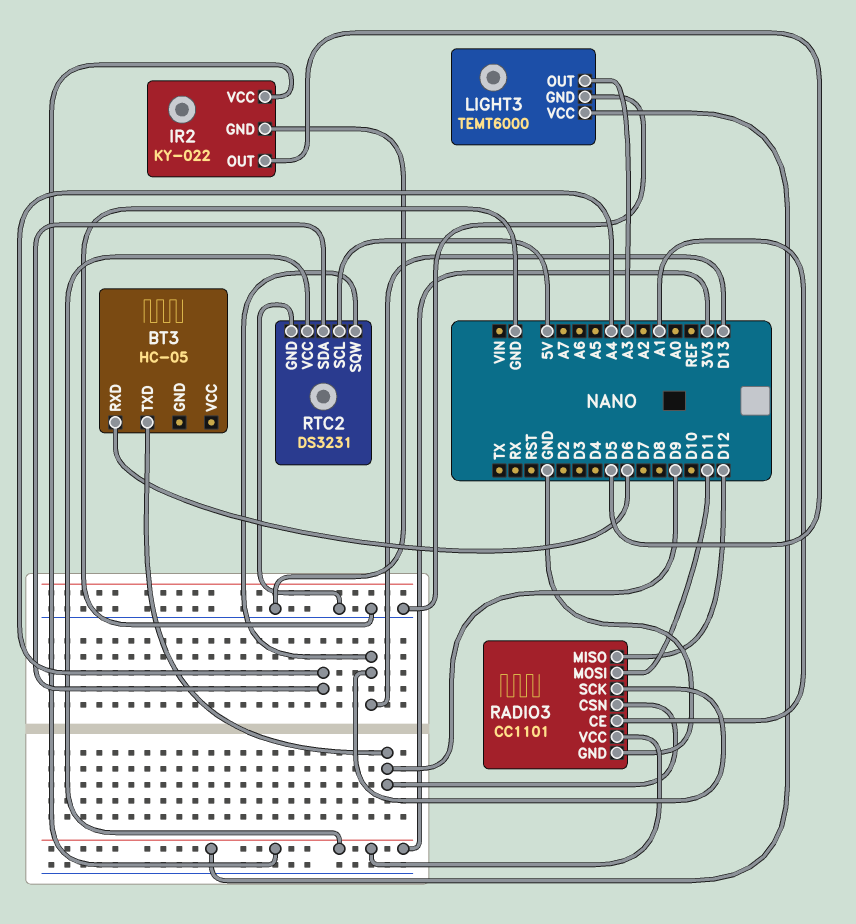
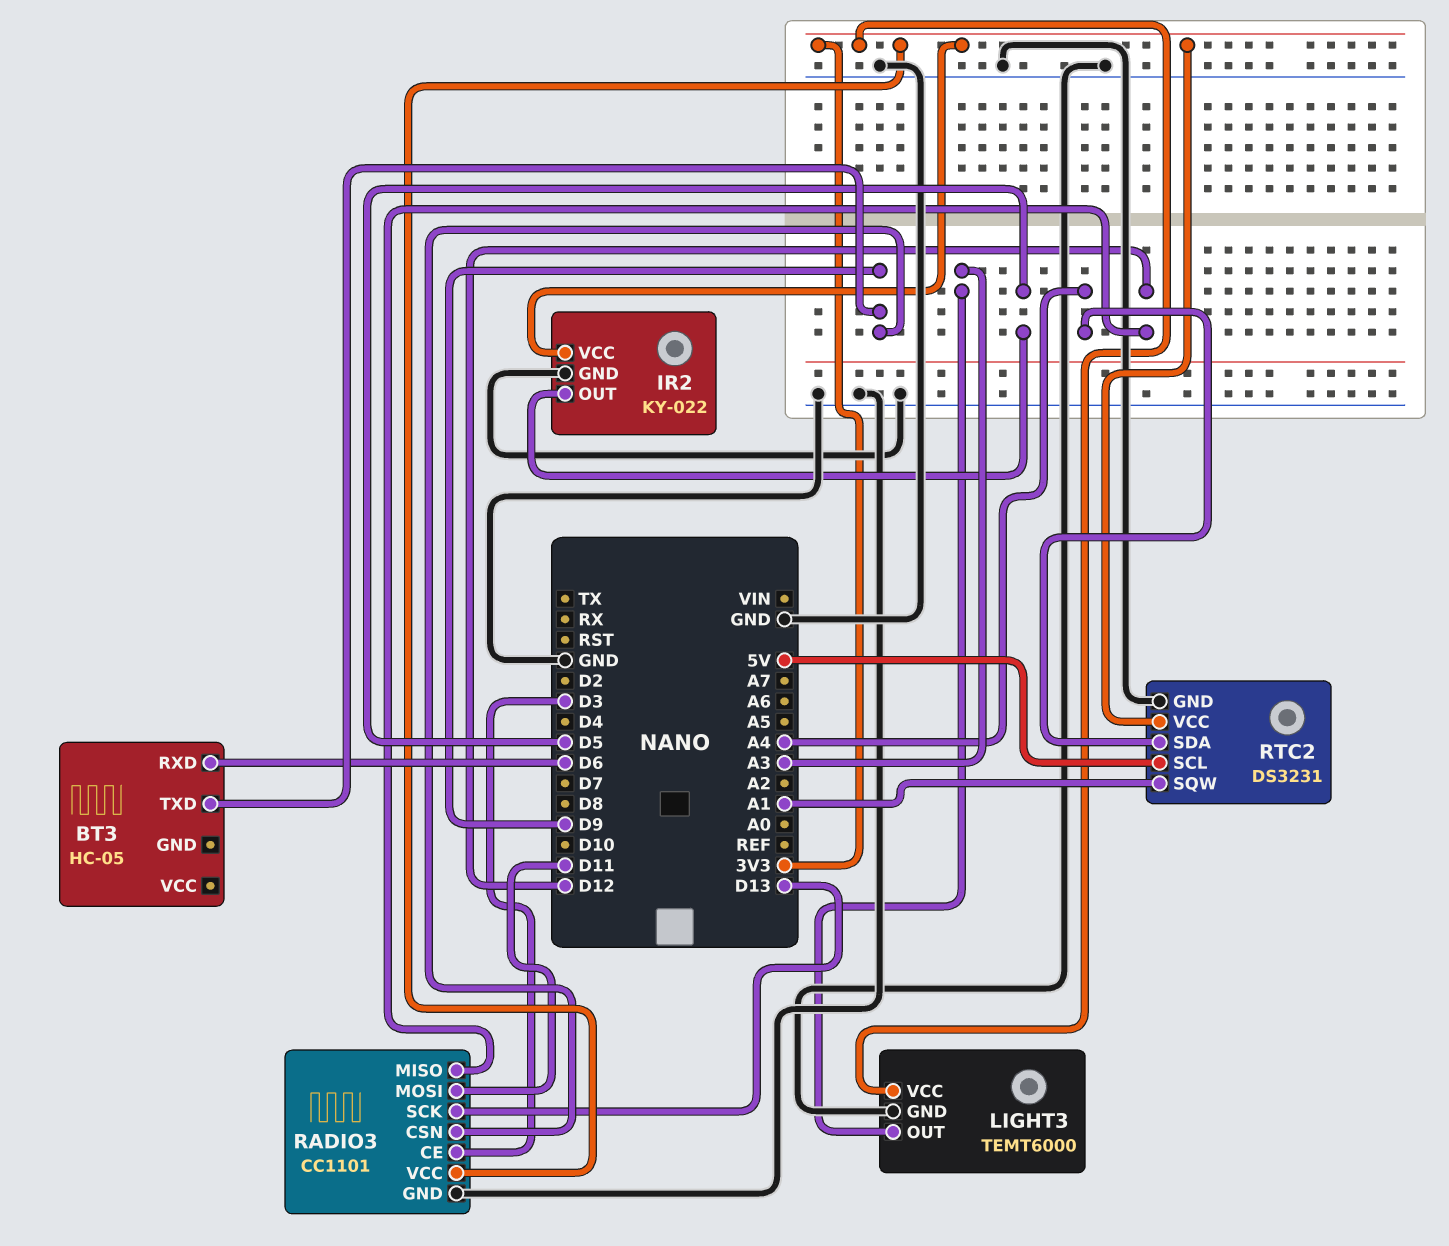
RADIO3 pin CE: A1 -> D3
RTC2 pin SQW: D13 -> A1

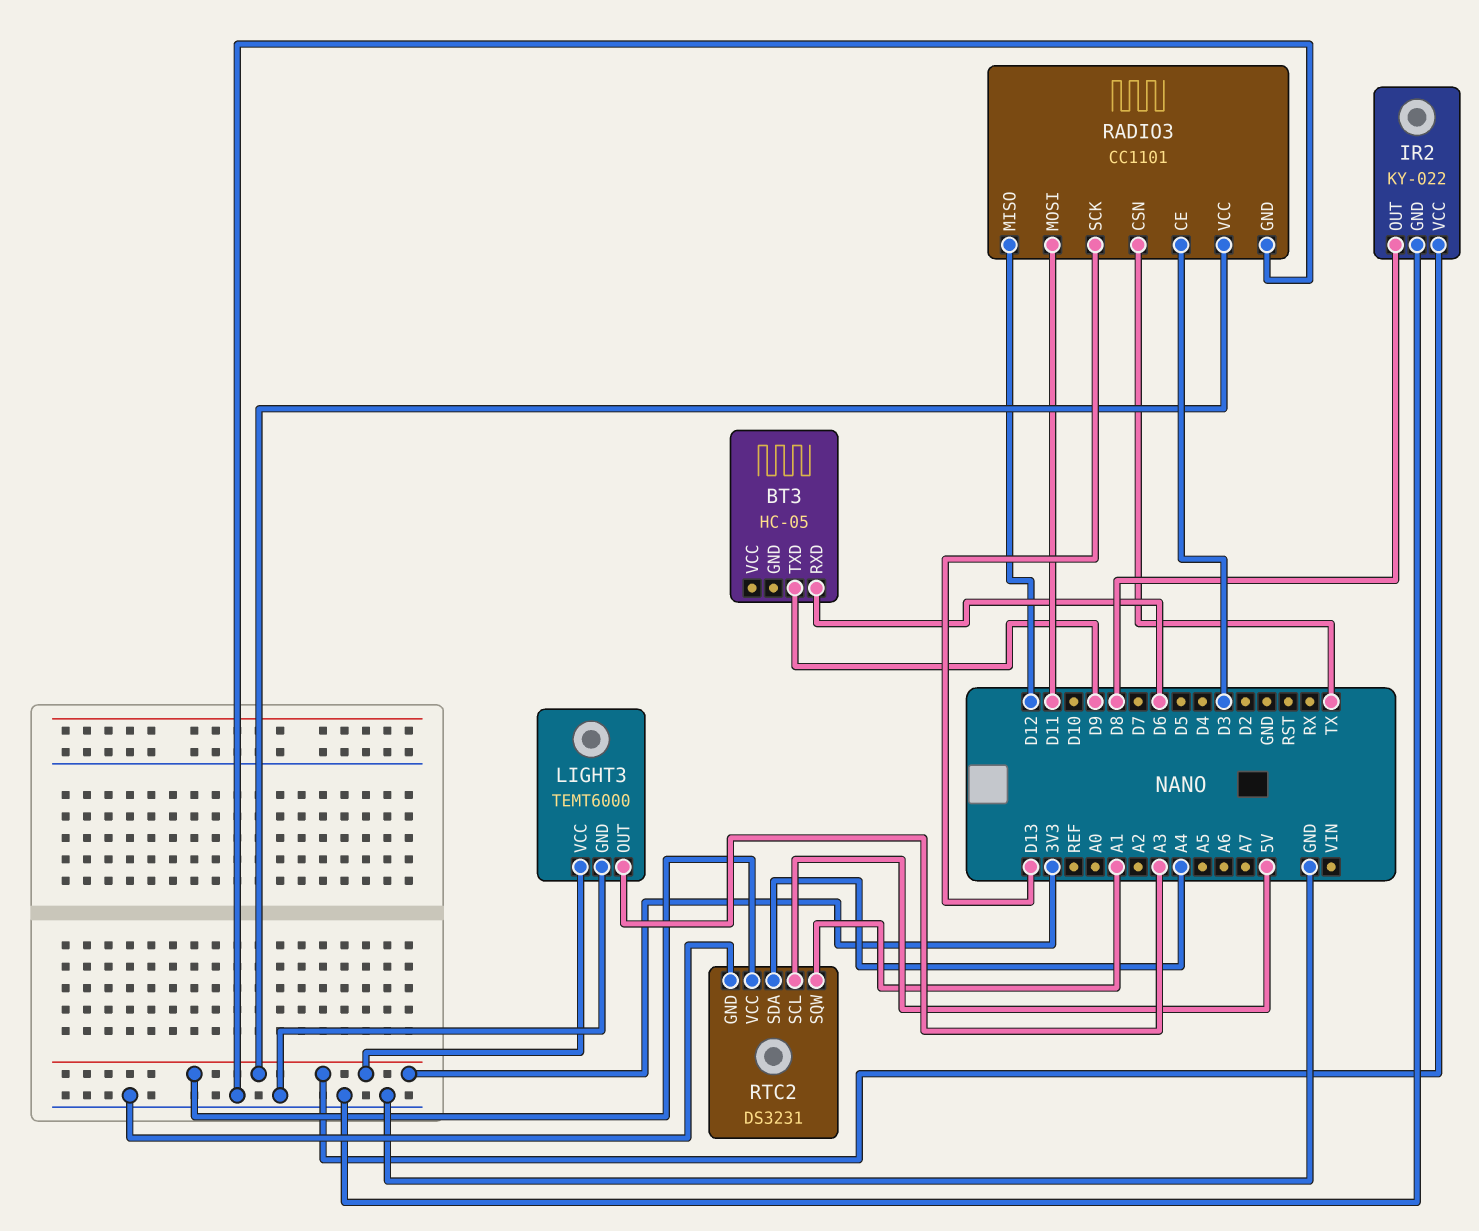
IR2 pin OUT: D5 -> D8
RADIO3 pin CSN: D9 -> TX

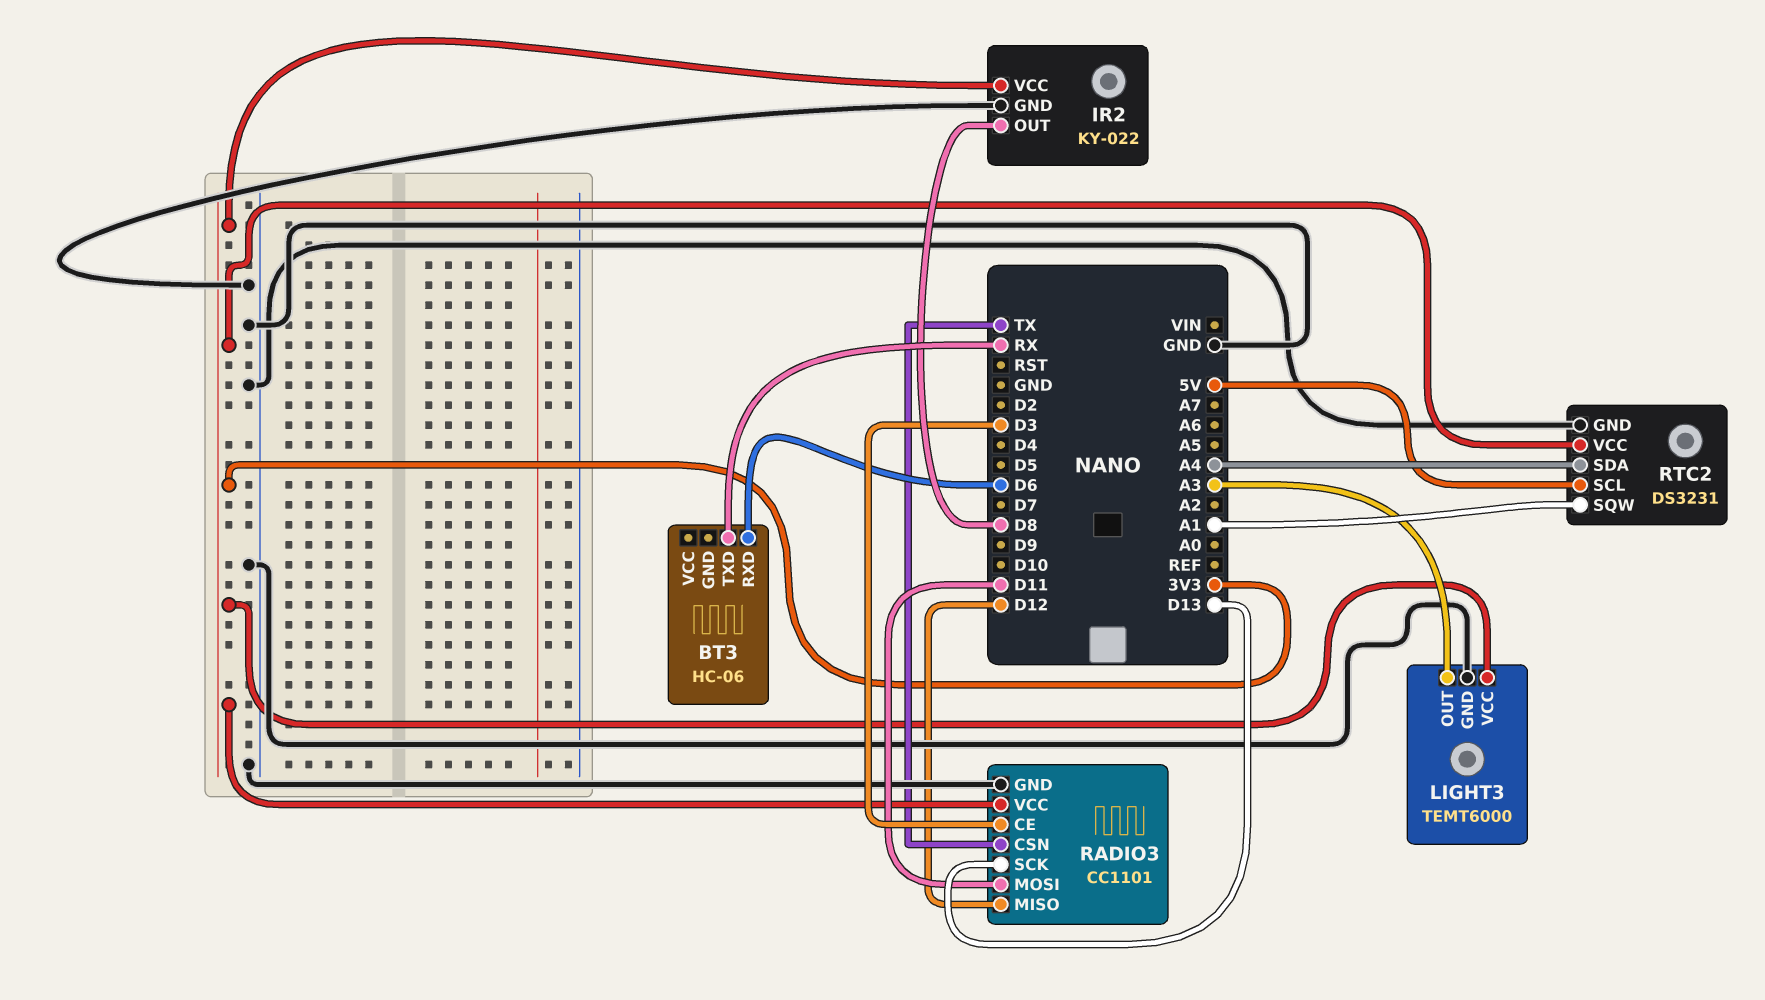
BT3: HC-05 -> HC-06
BT3 pin TXD: D9 -> RX

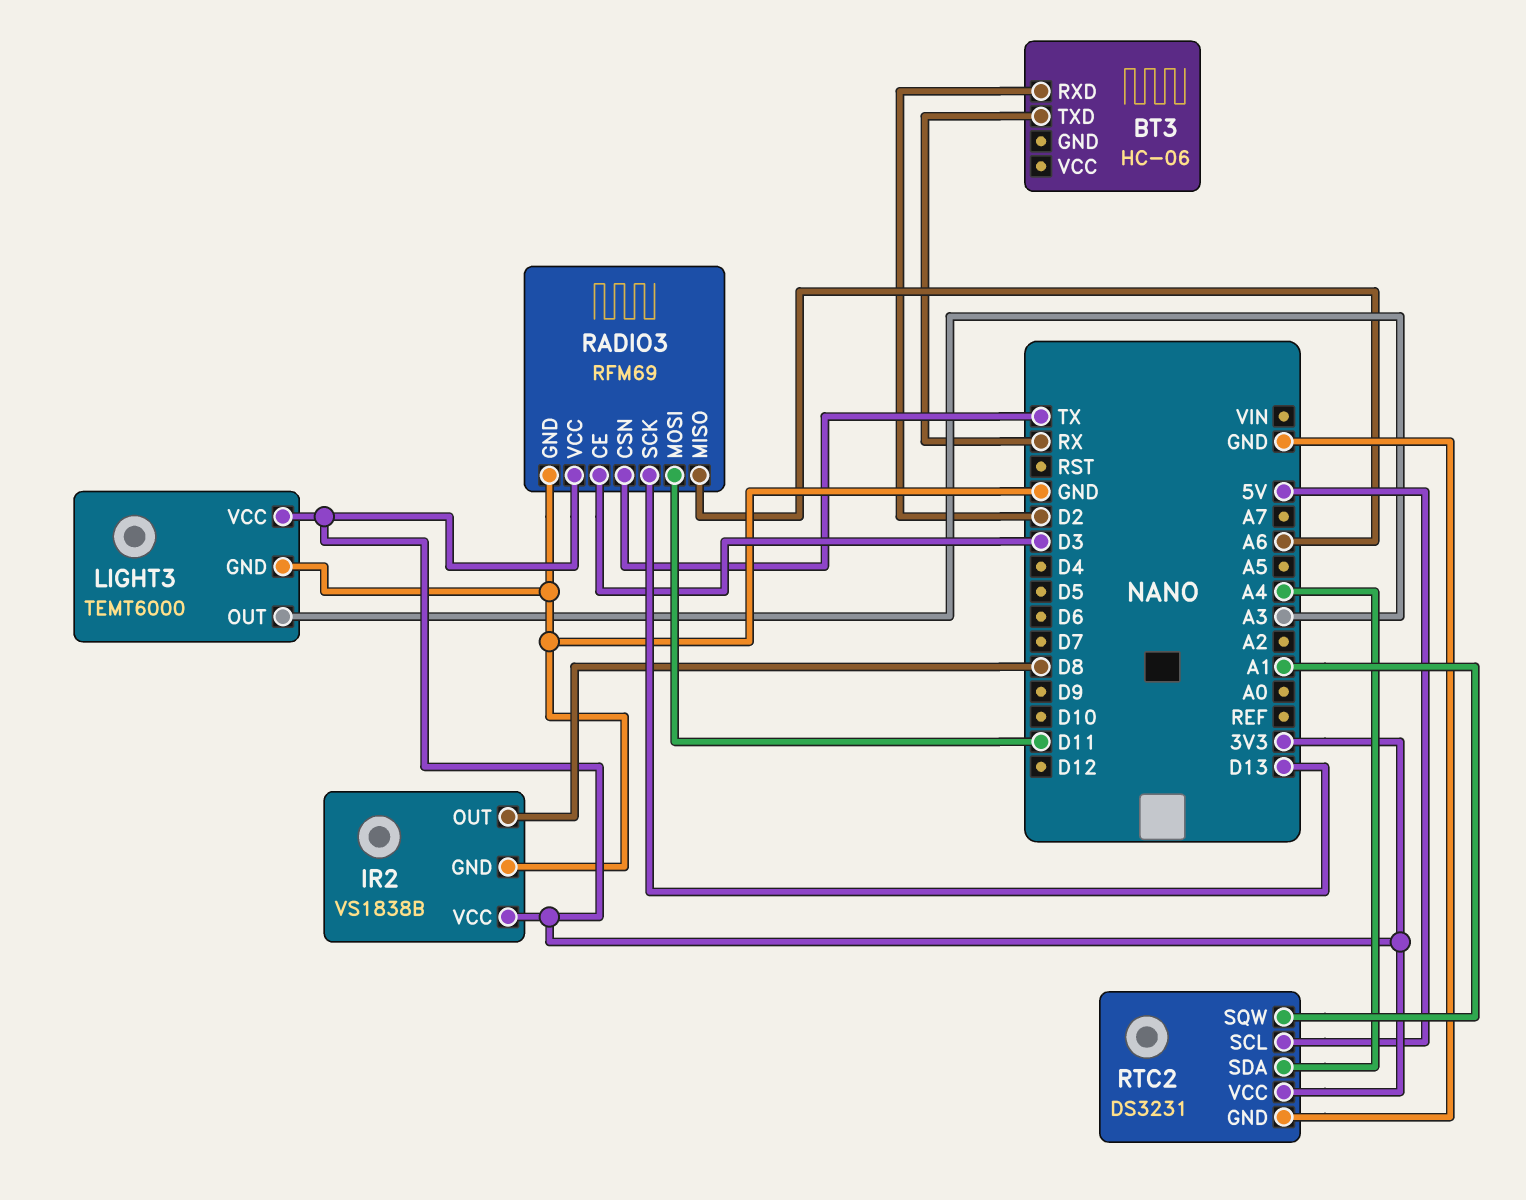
BT3 pin RXD: D6 -> D2
IR2: KY-022 -> VS1838B
RADIO3: CC1101 -> RFM69
RADIO3 pin MISO: D12 -> A6

